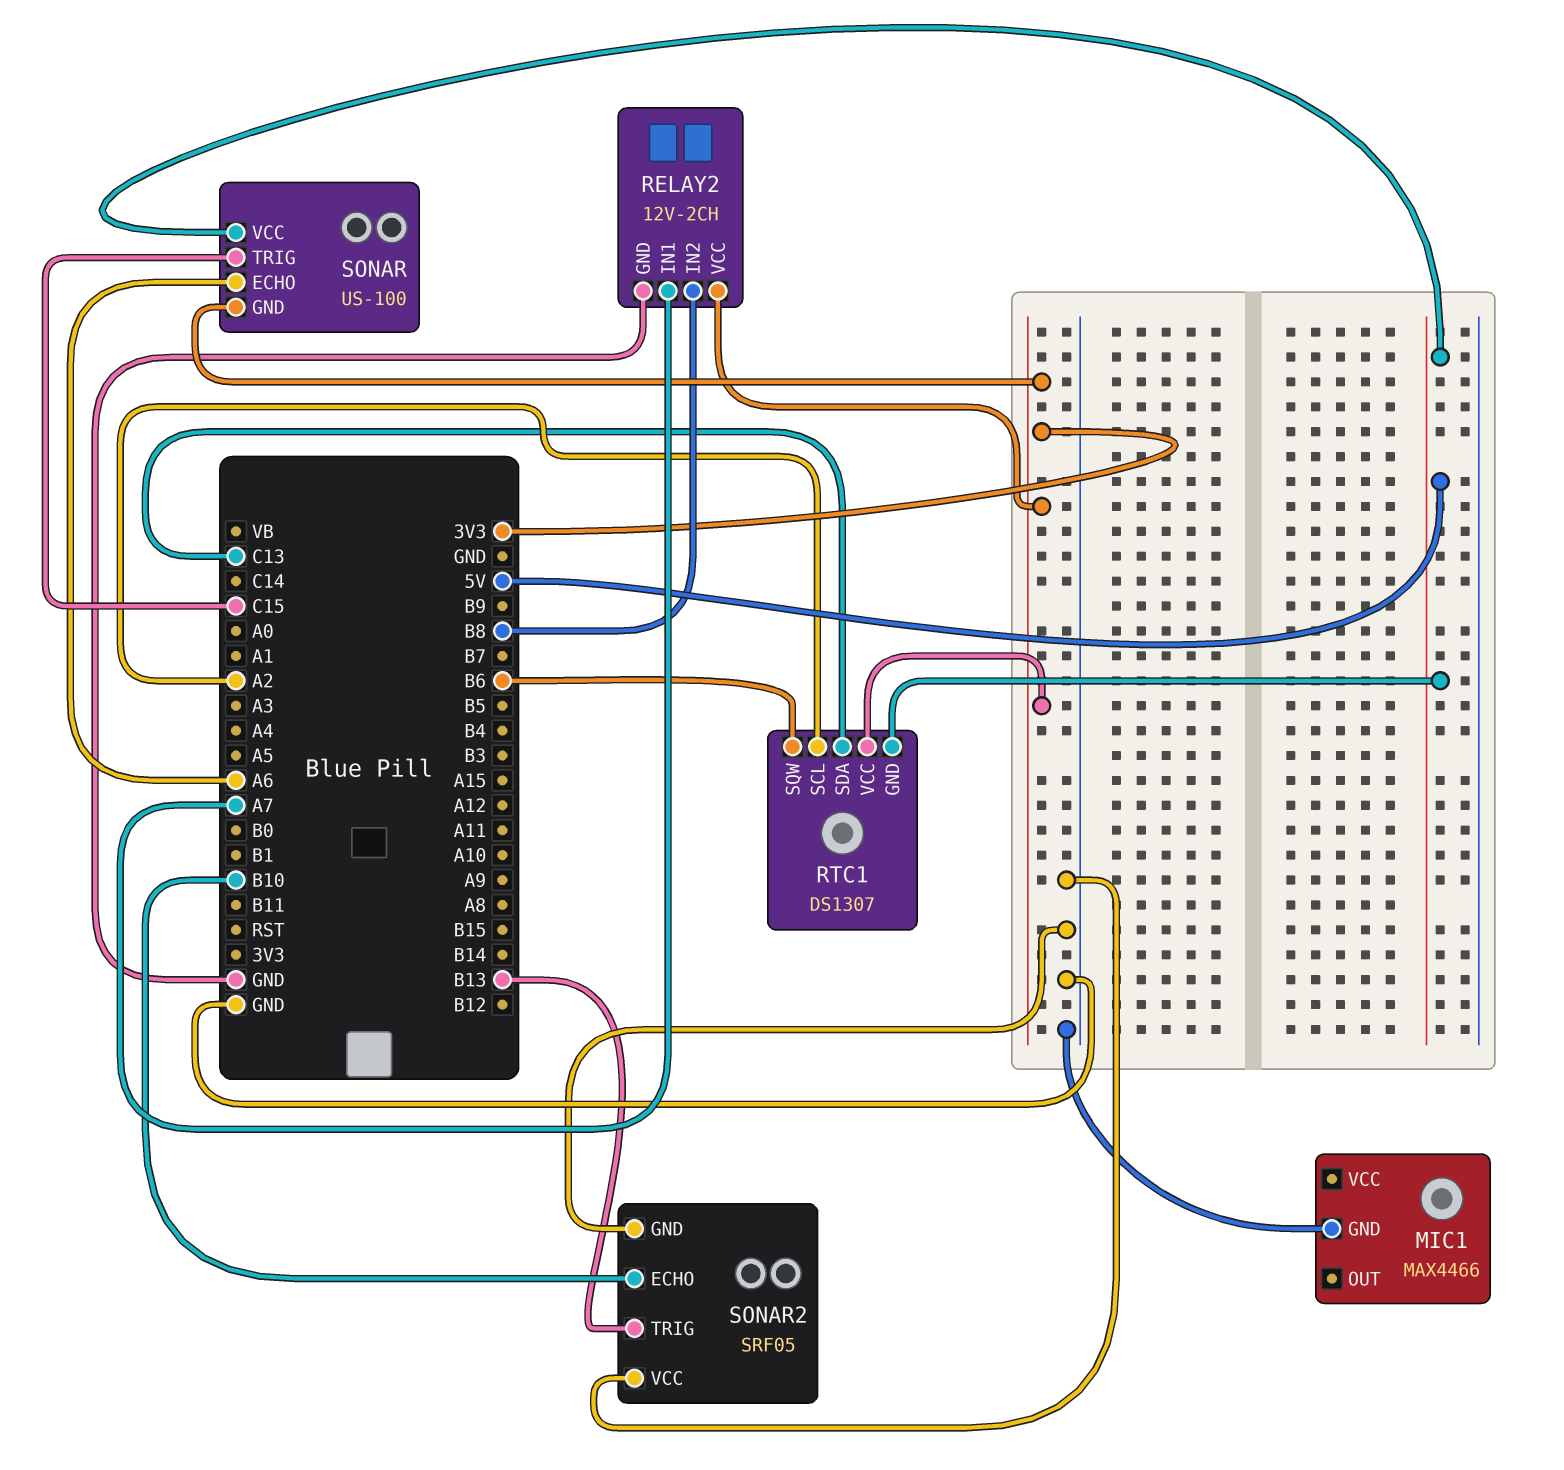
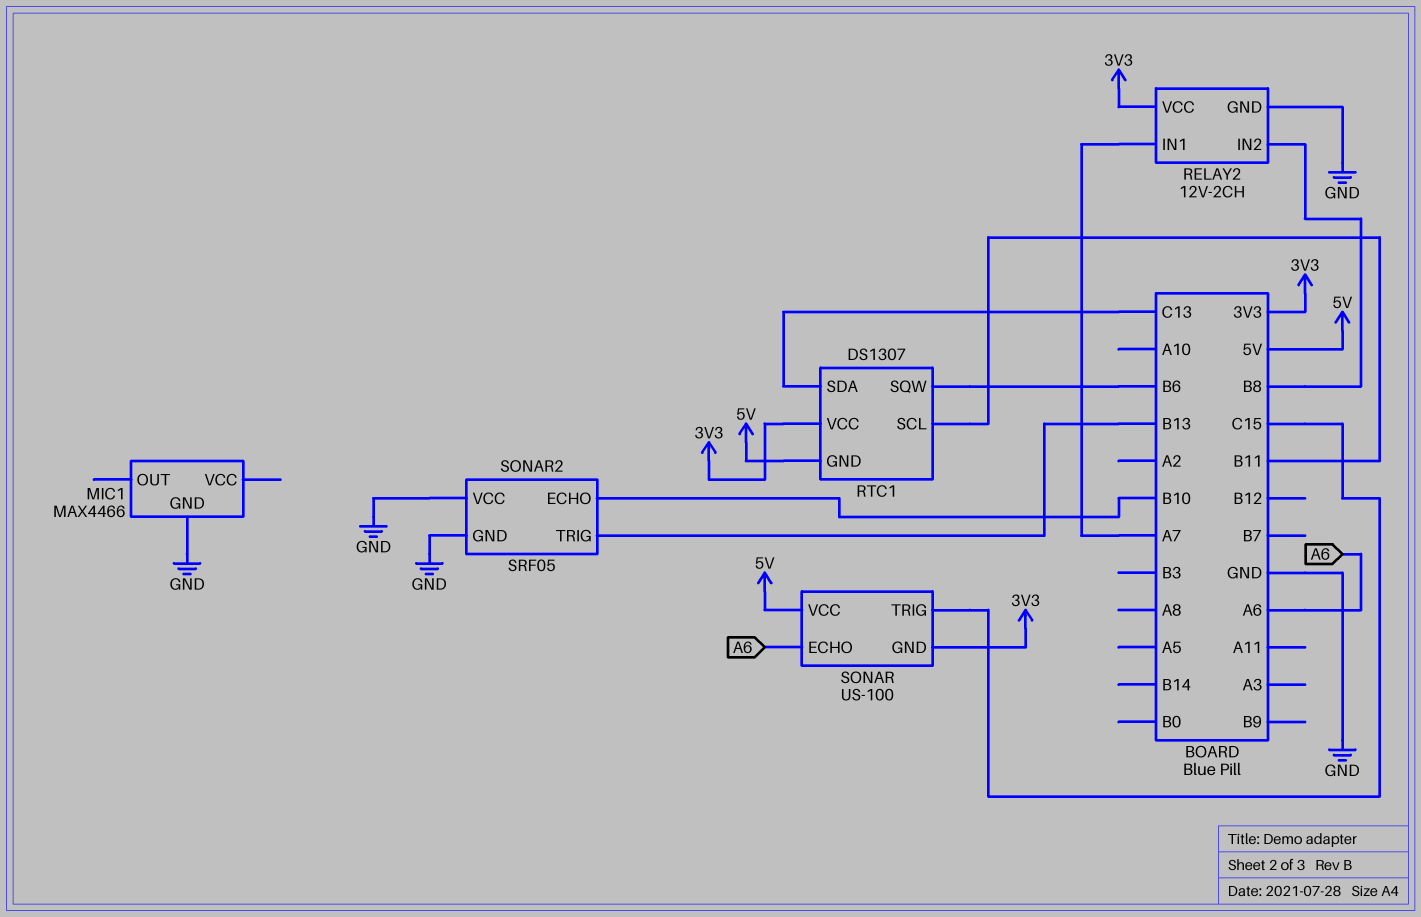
RTC1 pin SCL: A2 -> B11

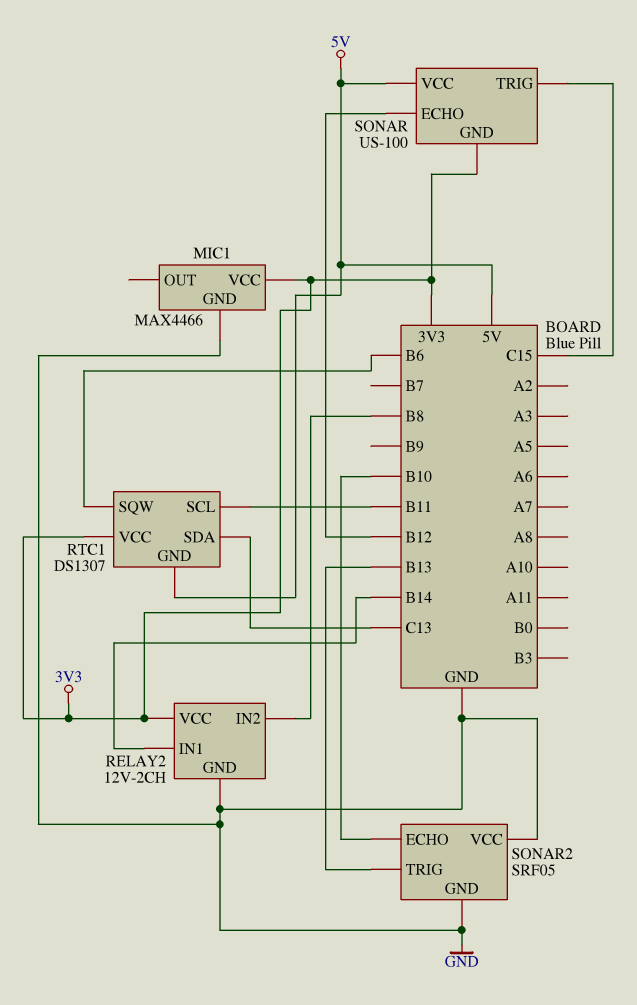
MIC1 pin VCC: none -> 3V3
RELAY2 pin IN1: A7 -> B14
SONAR pin ECHO: A6 -> B12

